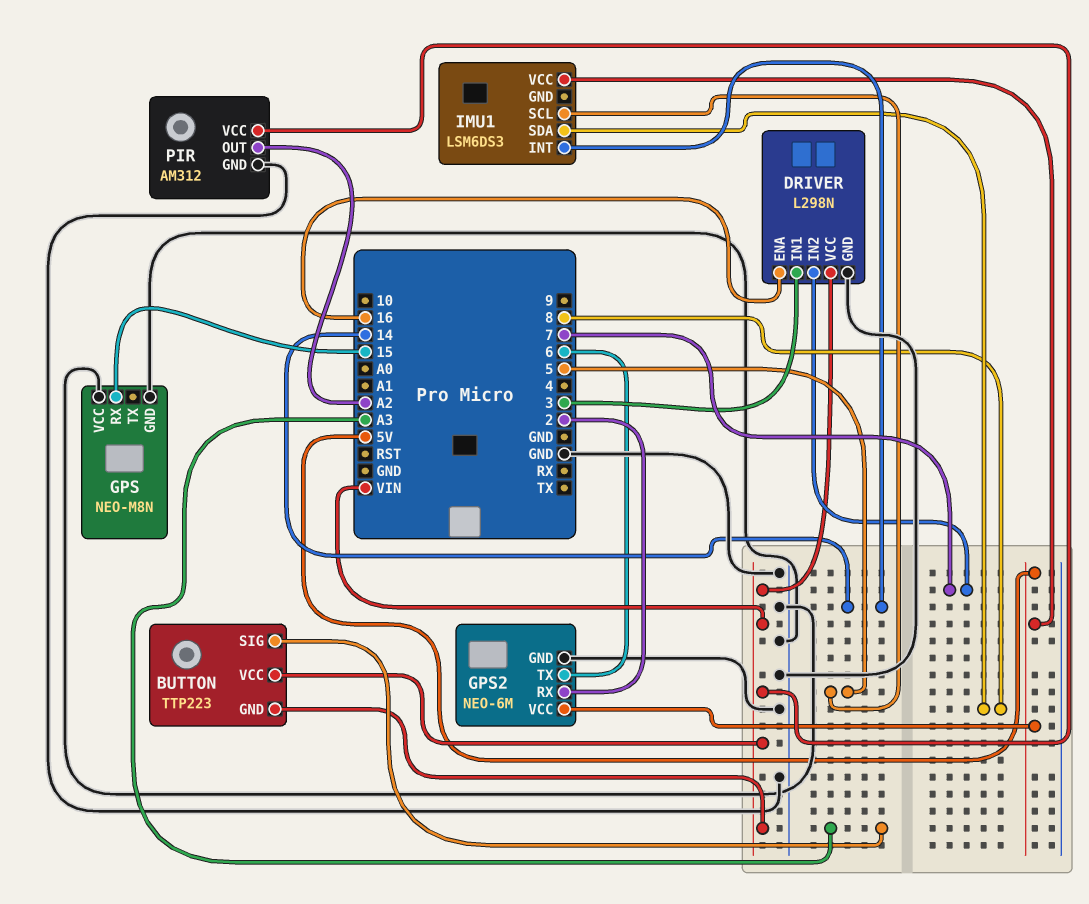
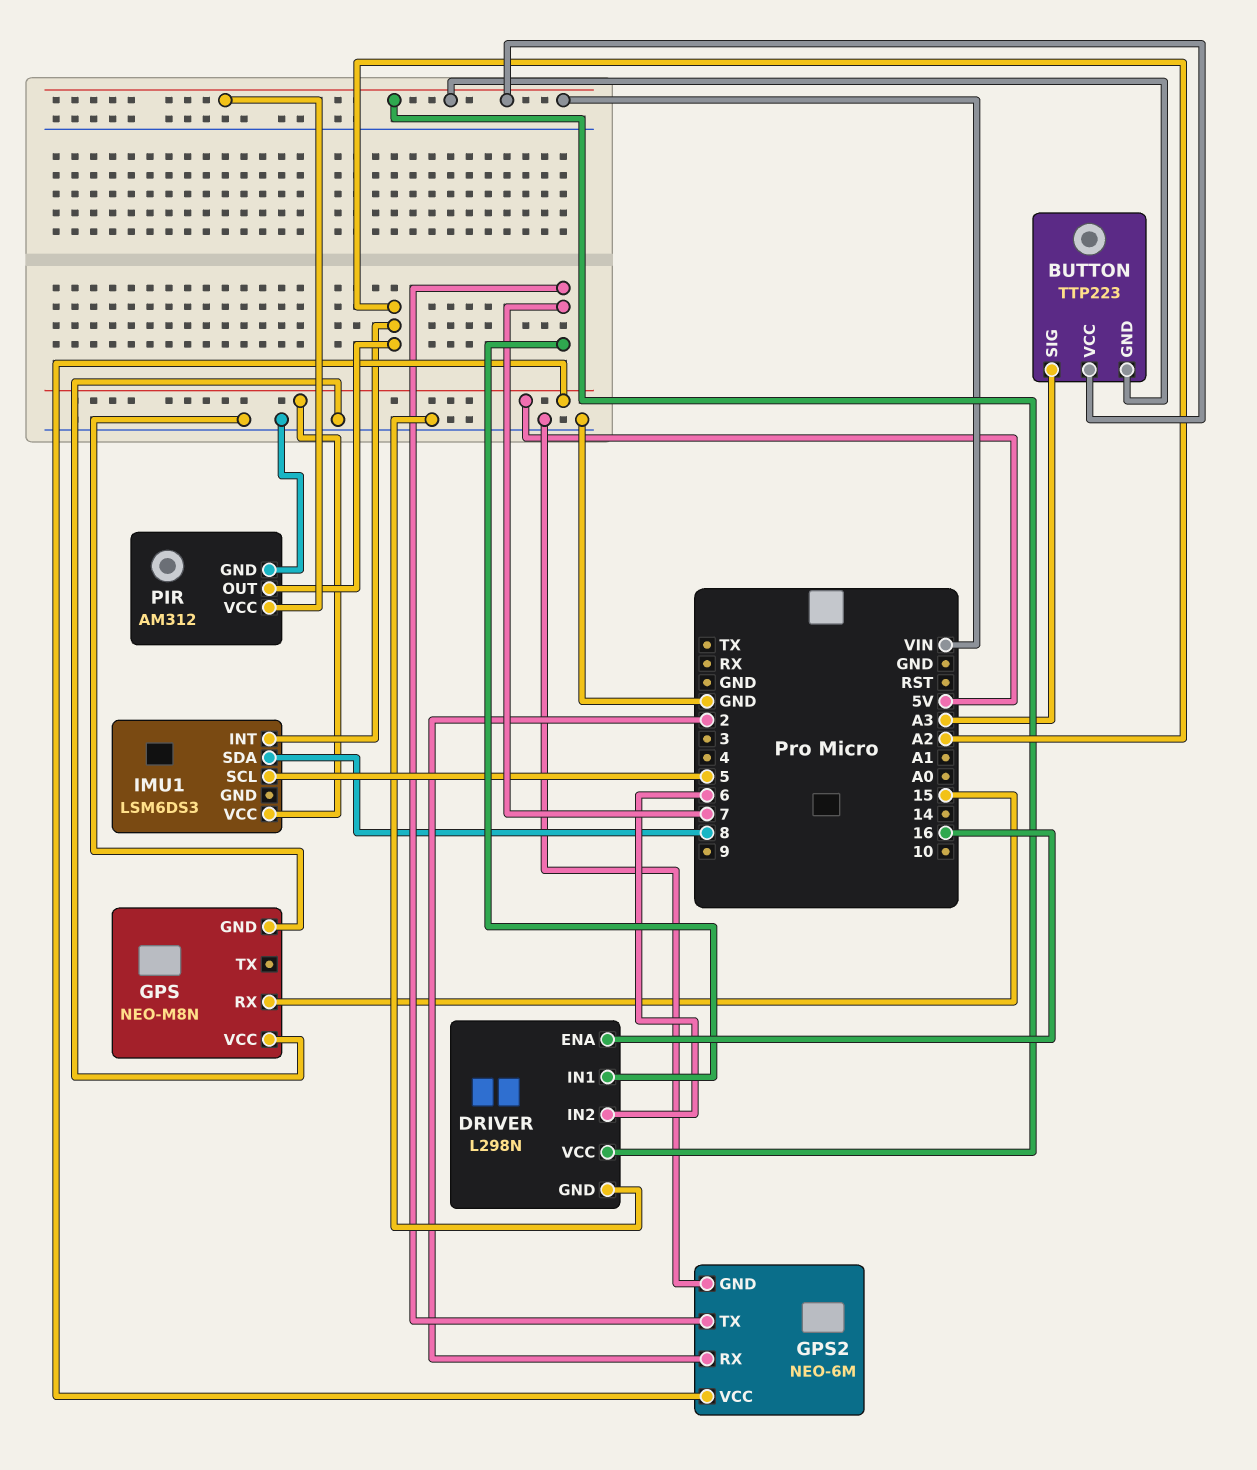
DRIVER pin IN1: 3 -> 7
DRIVER pin IN2: 7 -> 6
GPS2 pin TX: 6 -> 7
IMU1 pin INT: 14 -> A2

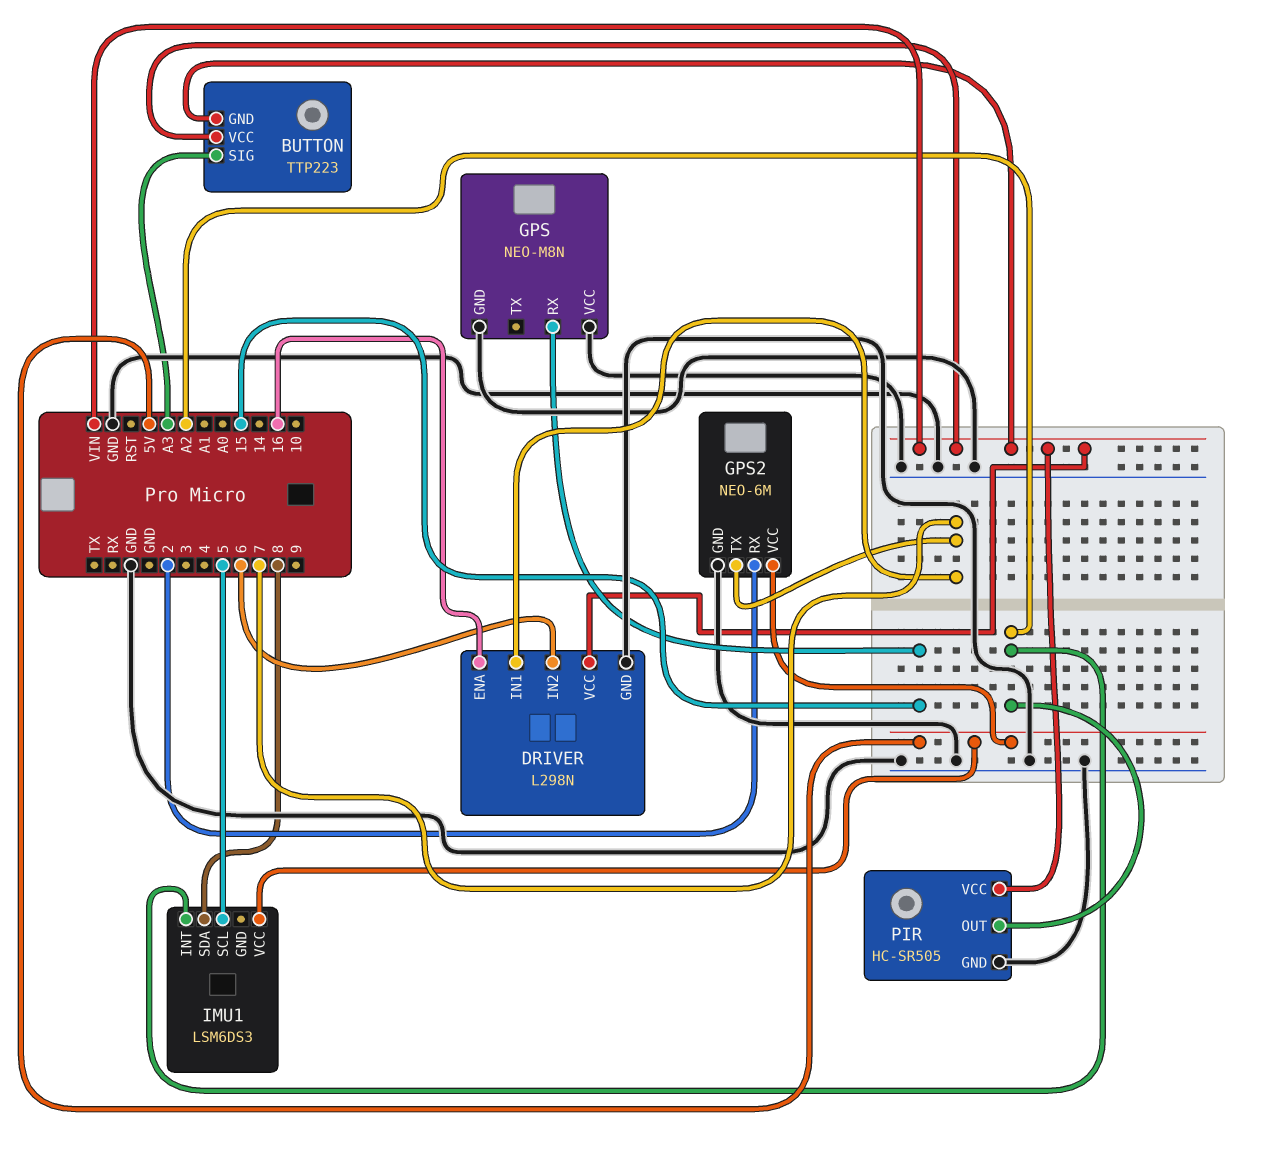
PIR: AM312 -> HC-SR505

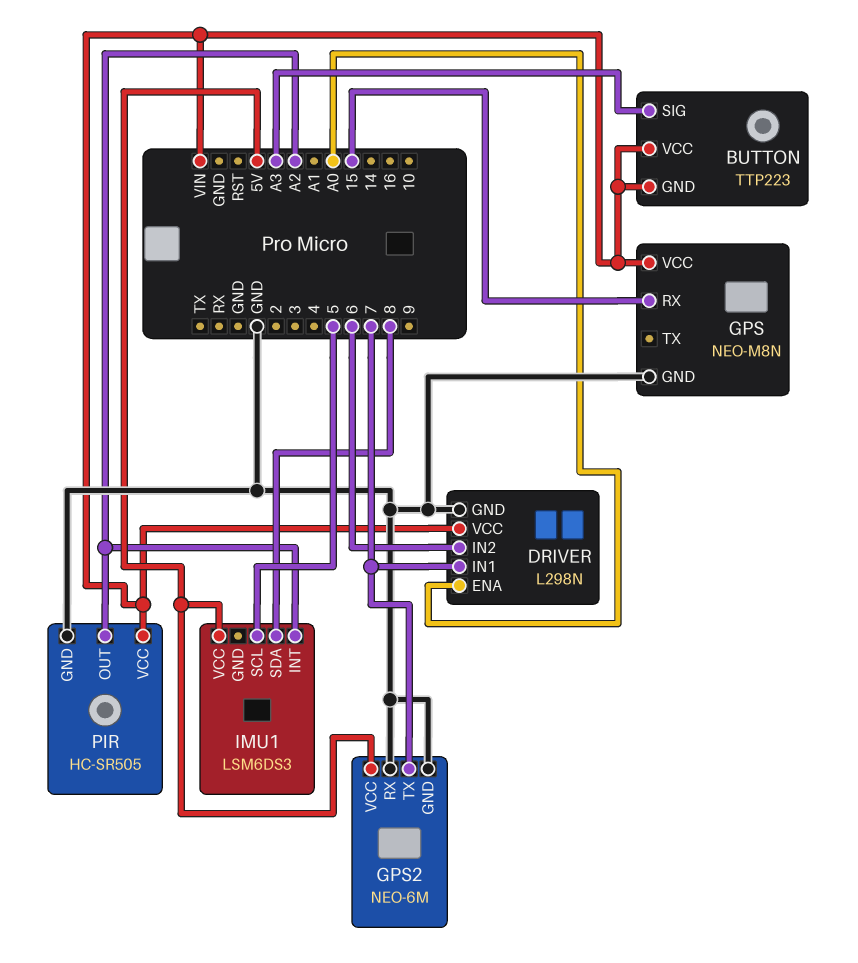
DRIVER pin ENA: 16 -> A0
GPS pin VCC: GND -> VIN
GPS2 pin RX: 2 -> GND

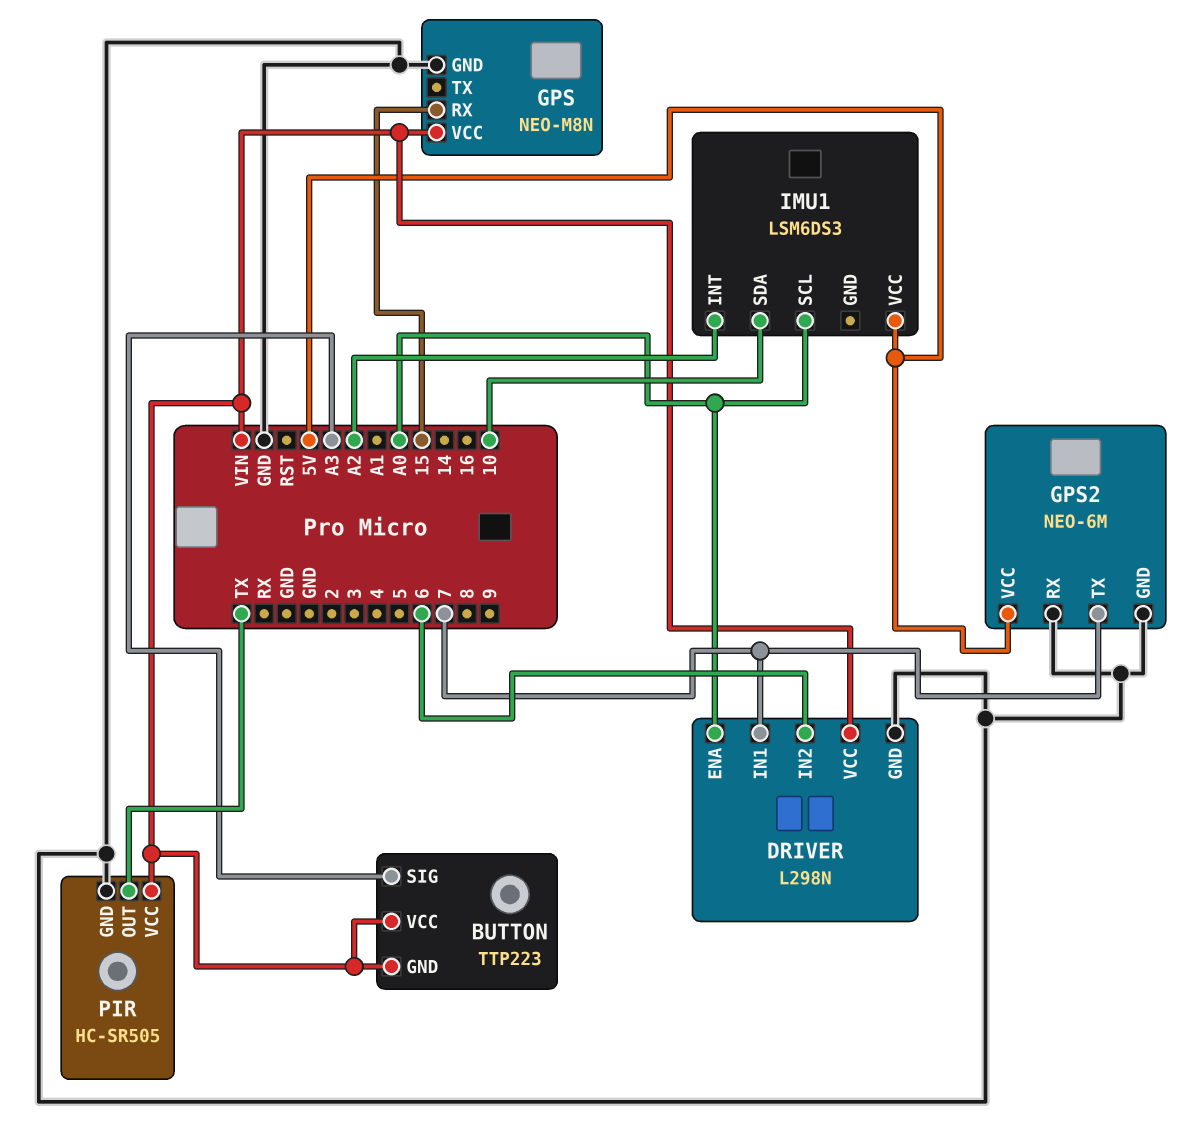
IMU1 pin SCL: 5 -> A0
IMU1 pin SDA: 8 -> 10
PIR pin OUT: A2 -> TX

